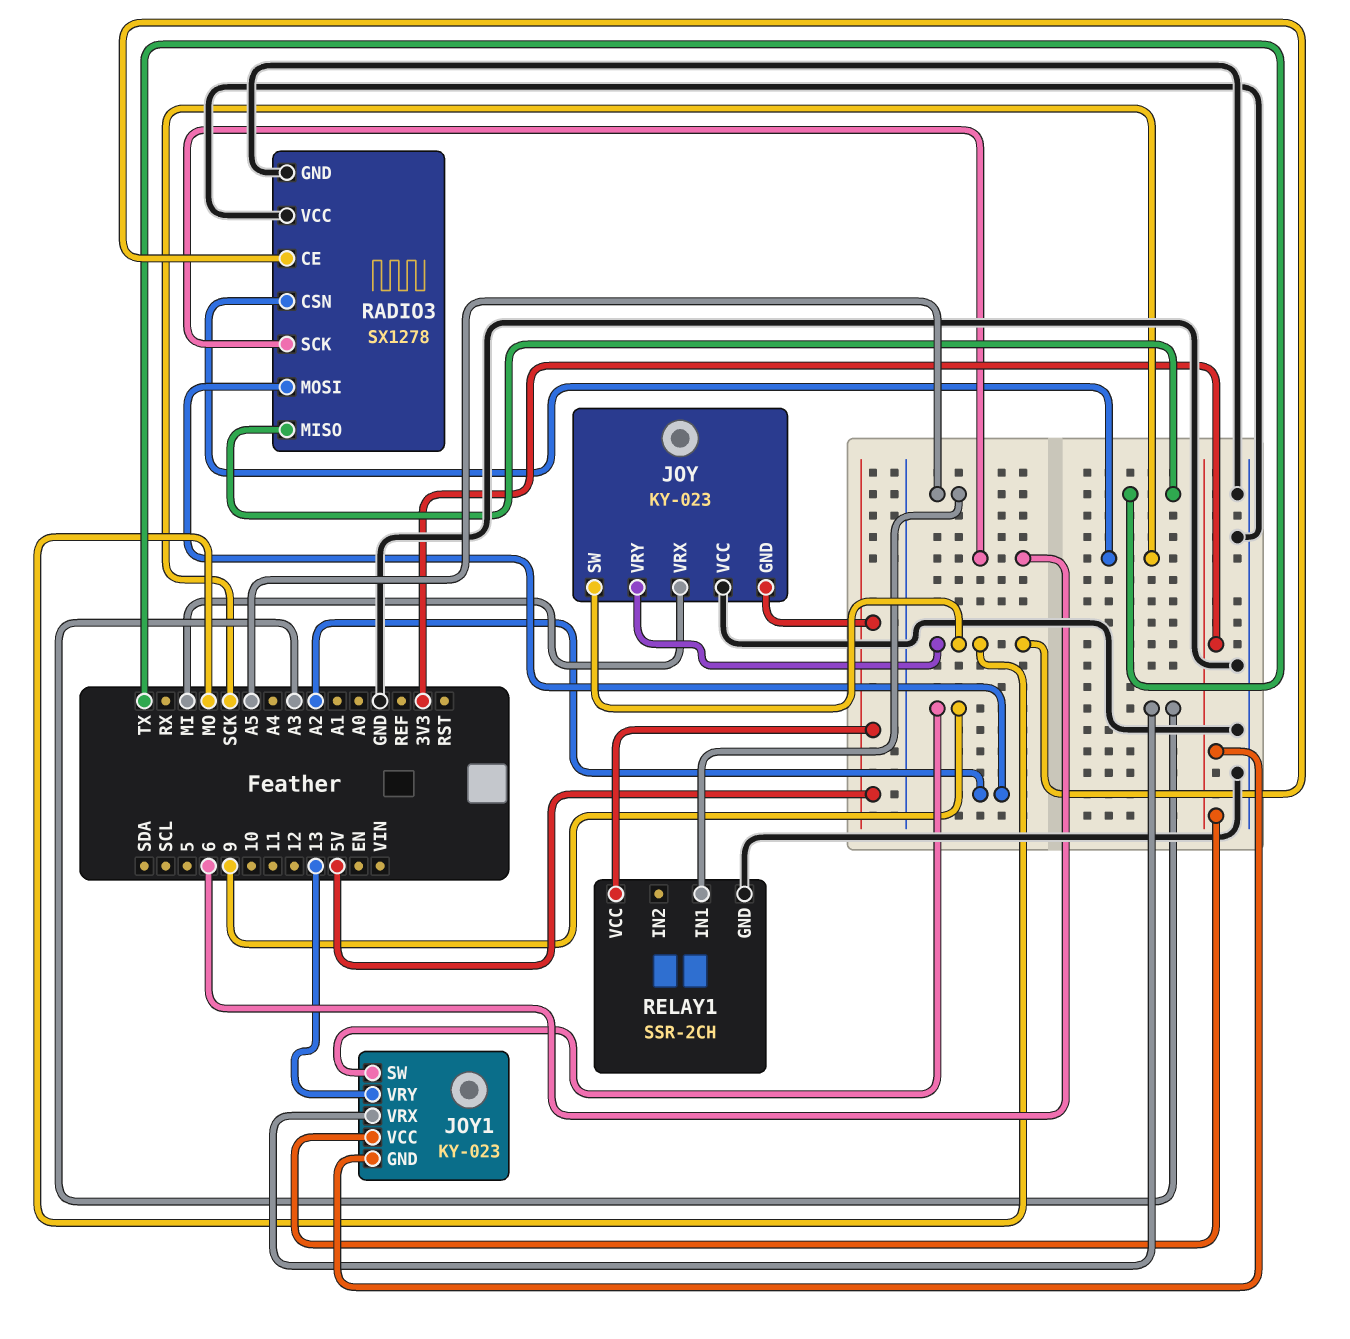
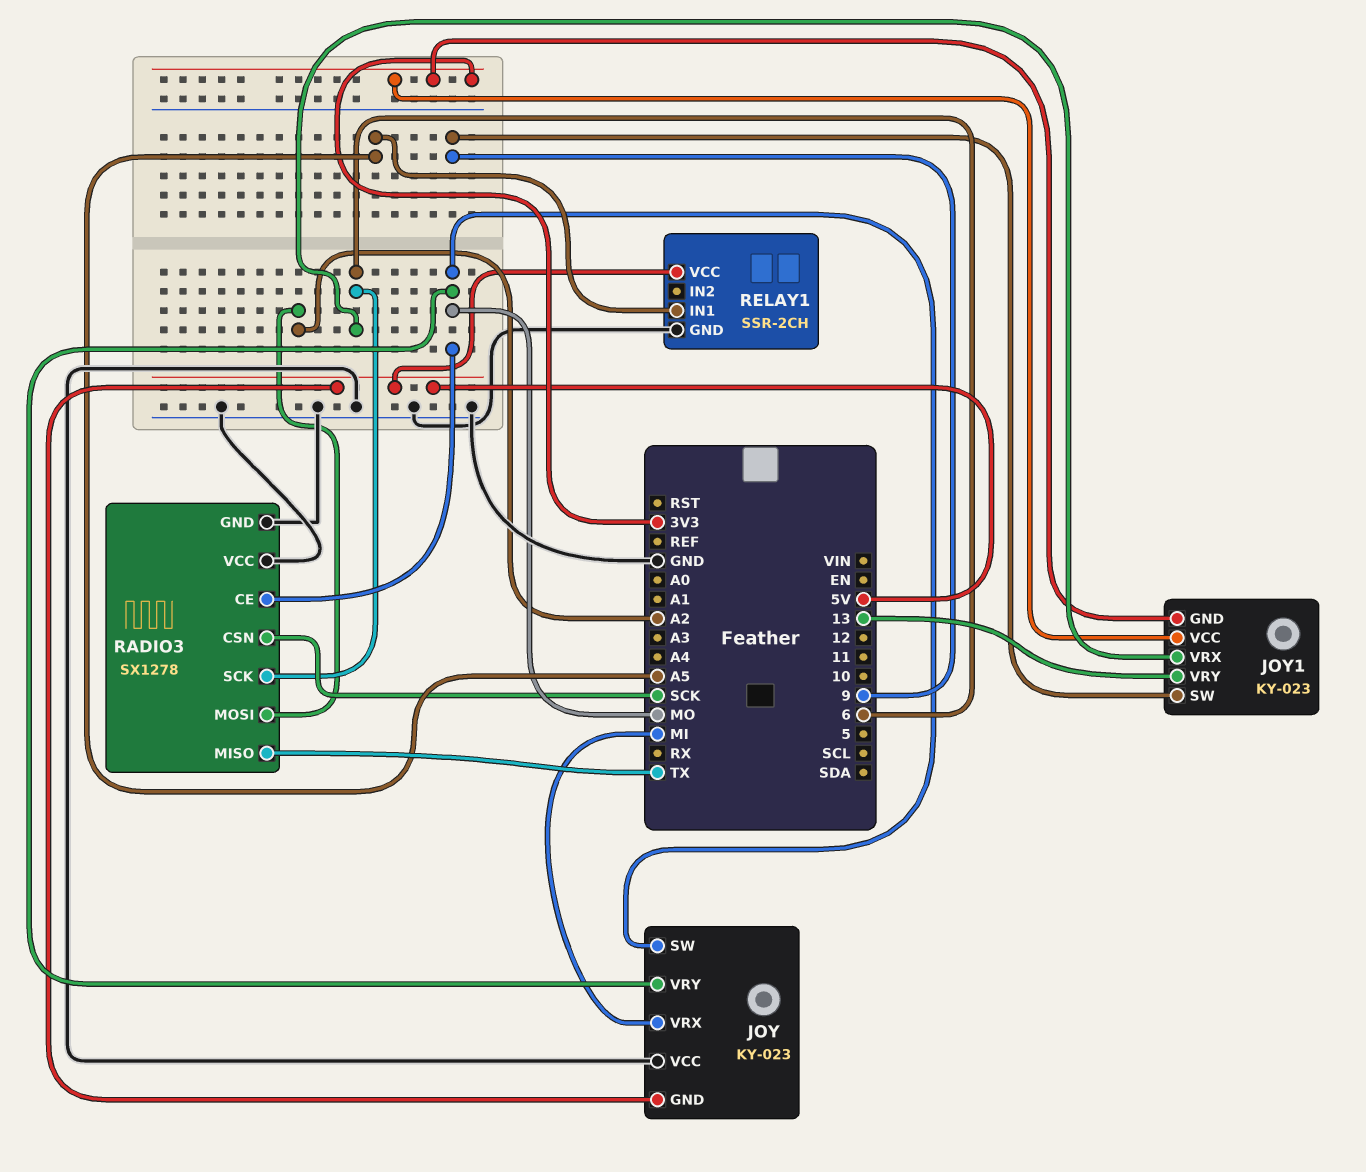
JOY1 pin VRX: A3 -> 6

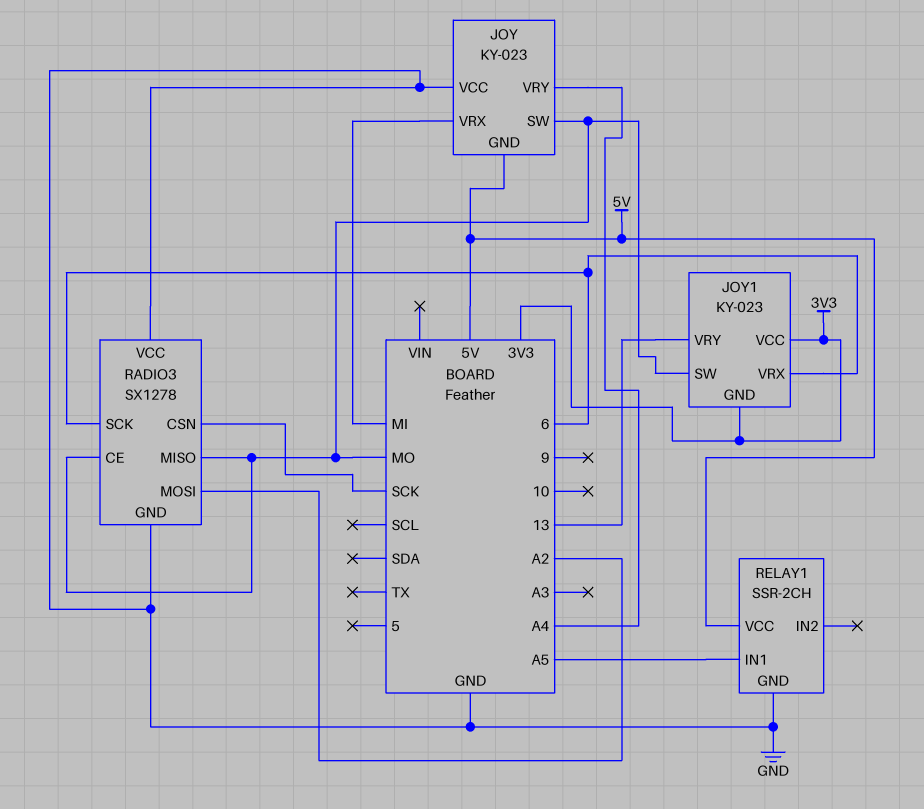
JOY pin VRY: MO -> A4
JOY1 pin SW: 9 -> MO
RADIO3 pin MISO: TX -> MO

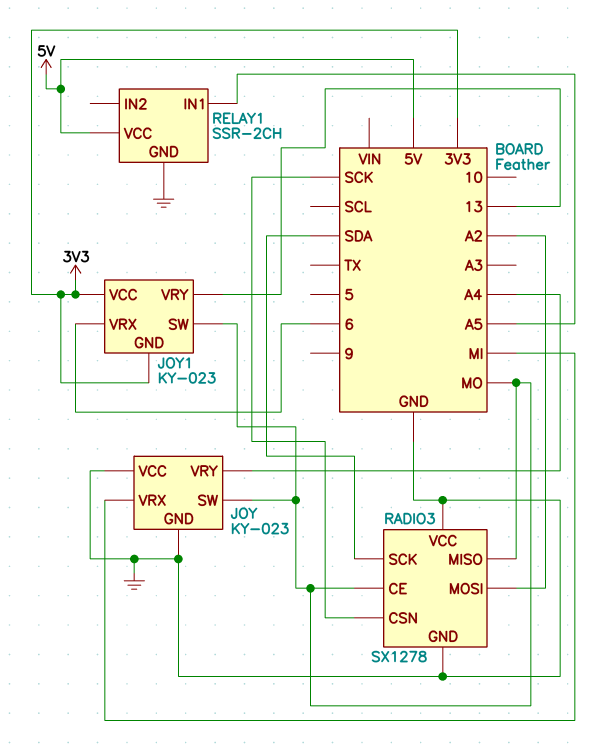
JOY pin GND: 5V -> GND
RADIO3 pin SCK: 6 -> SDA

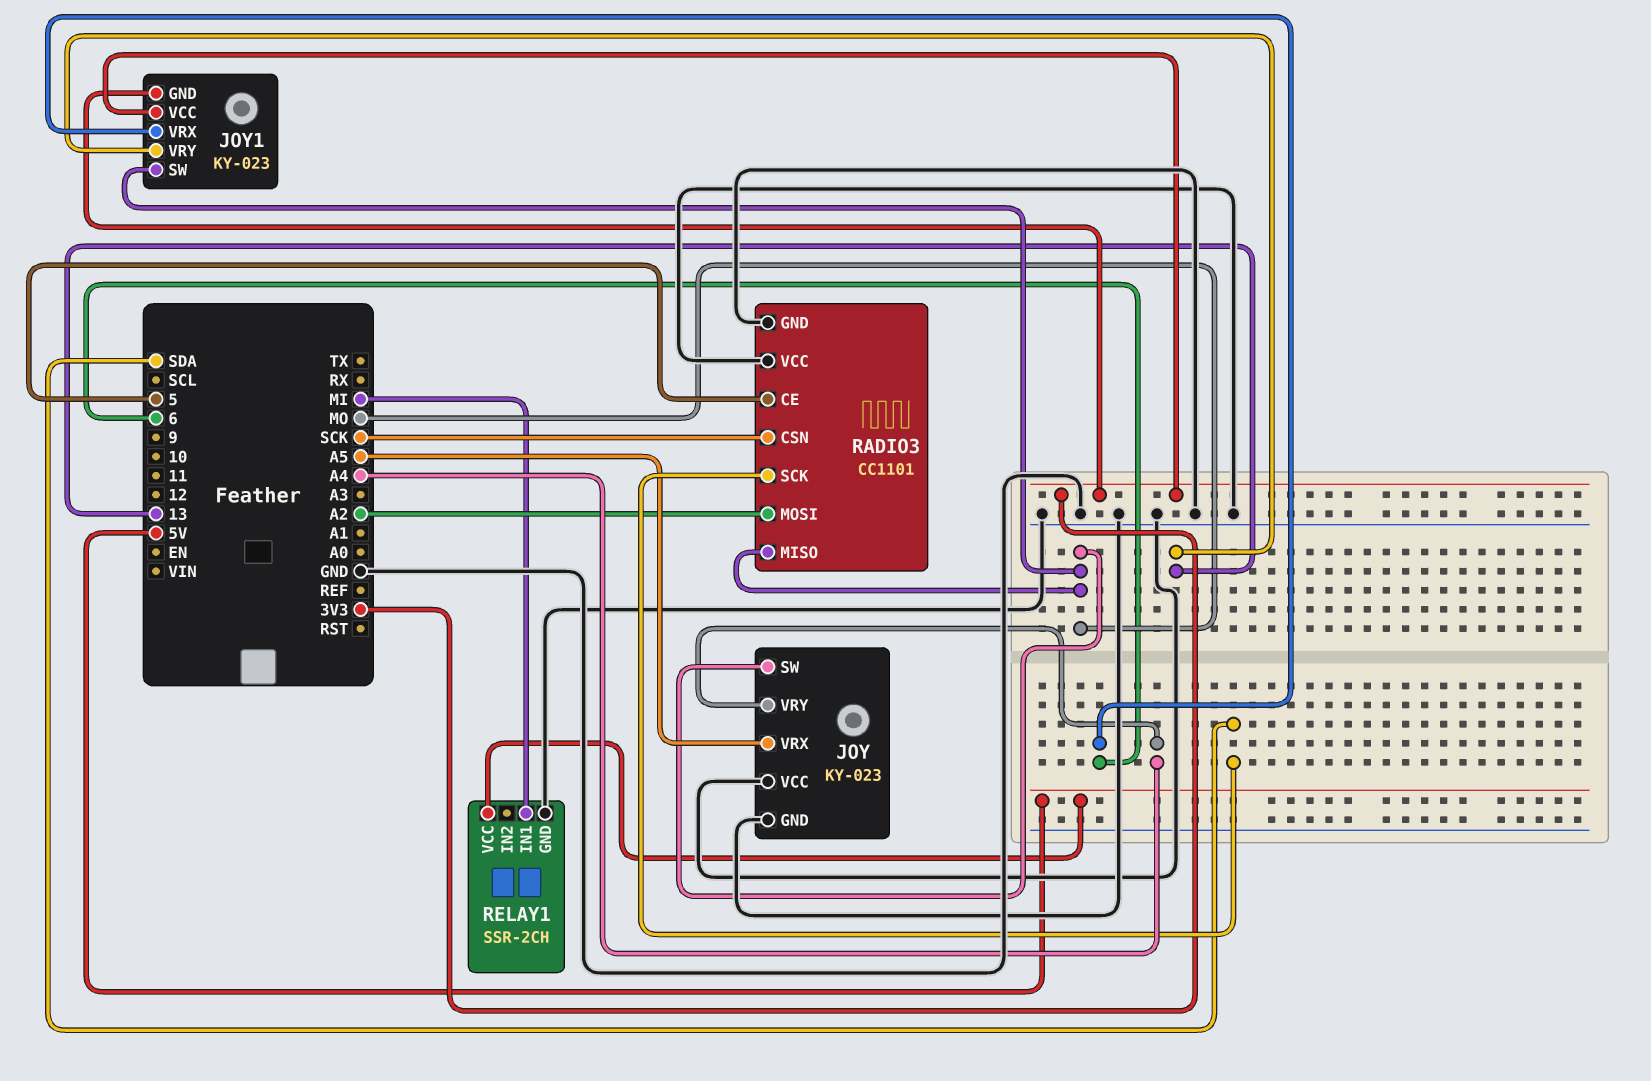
JOY pin VRX: MI -> A5
RADIO3: SX1278 -> CC1101
RADIO3 pin CE: MO -> 5
RELAY1 pin IN1: A5 -> MI

